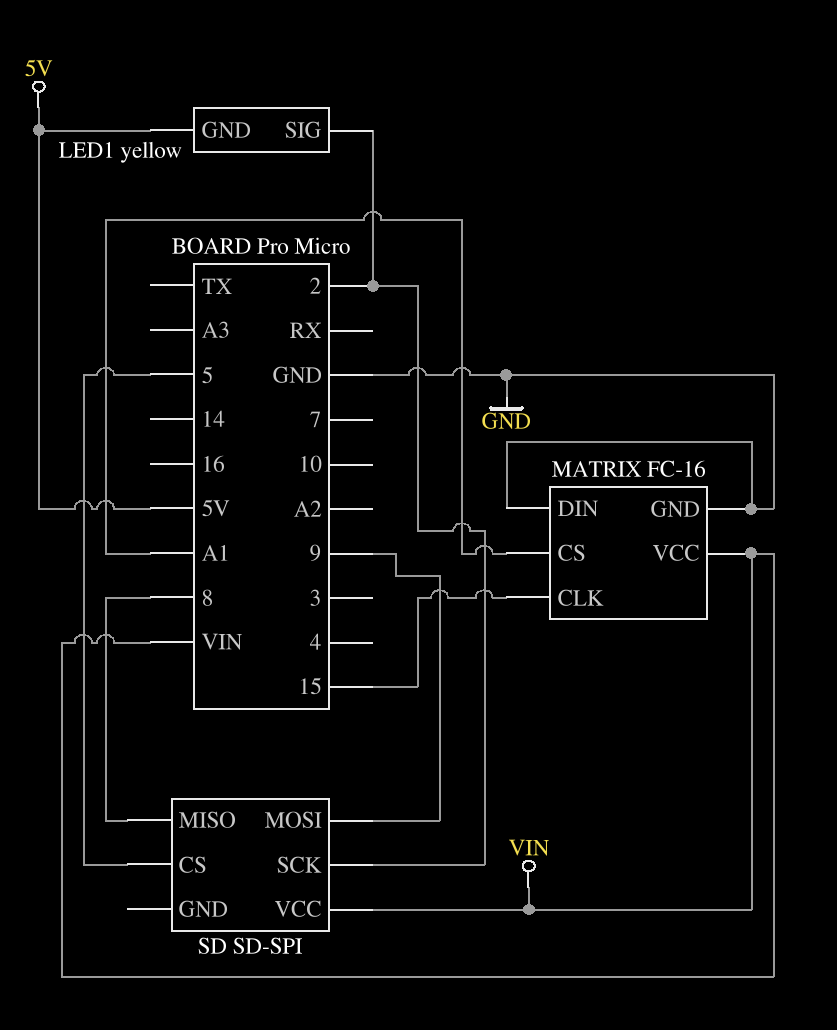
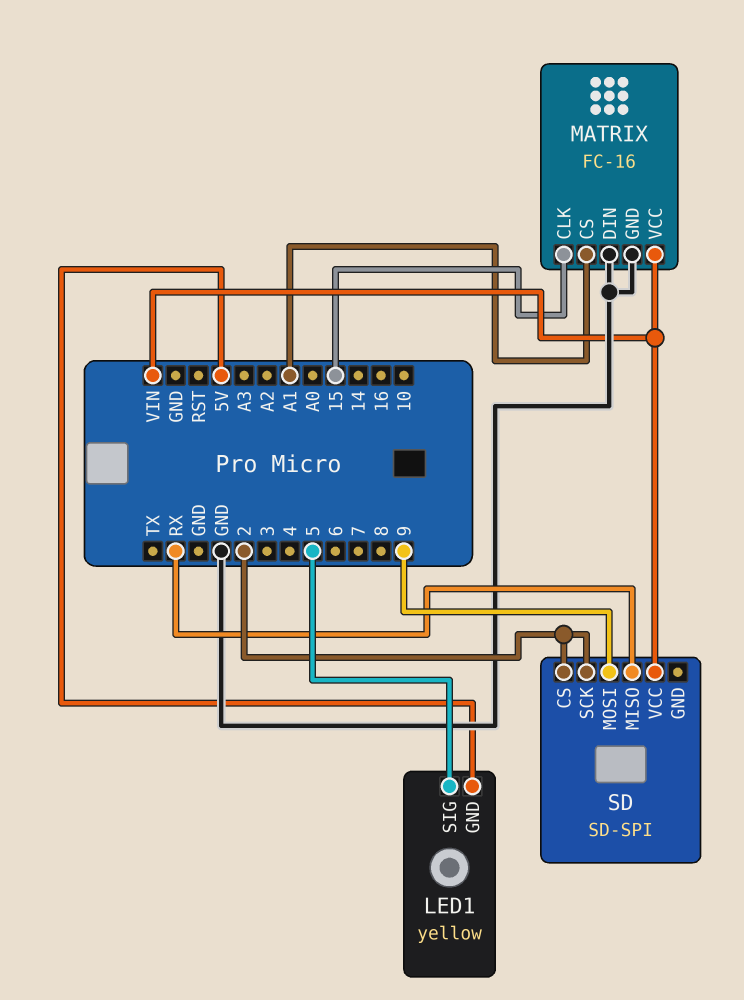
LED1 pin SIG: 2 -> 5
SD pin CS: 5 -> 2
SD pin MISO: 8 -> RX

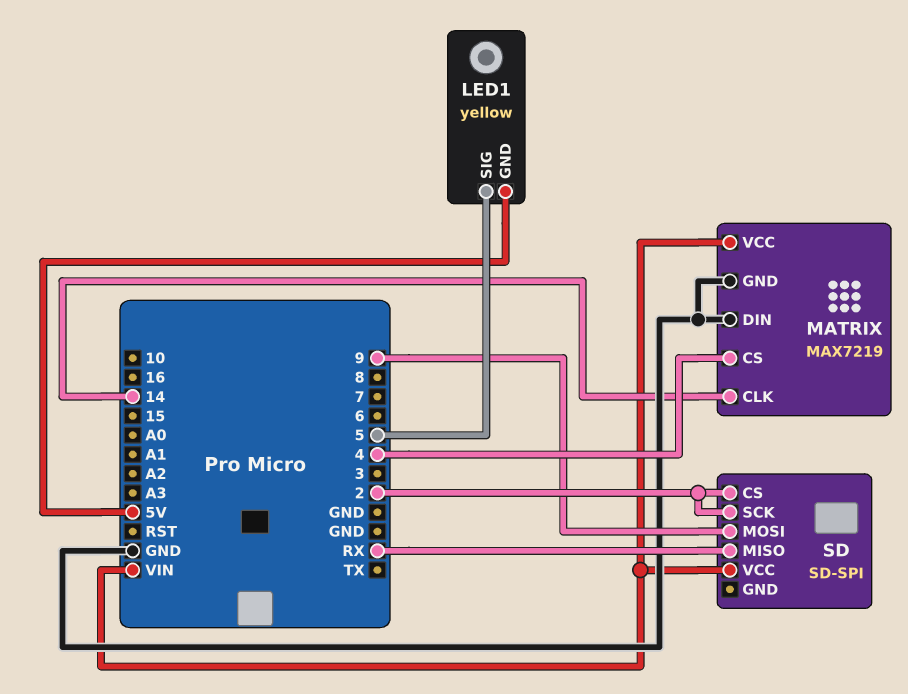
MATRIX: FC-16 -> MAX7219
MATRIX pin CLK: 15 -> 14
MATRIX pin CS: A1 -> 4

